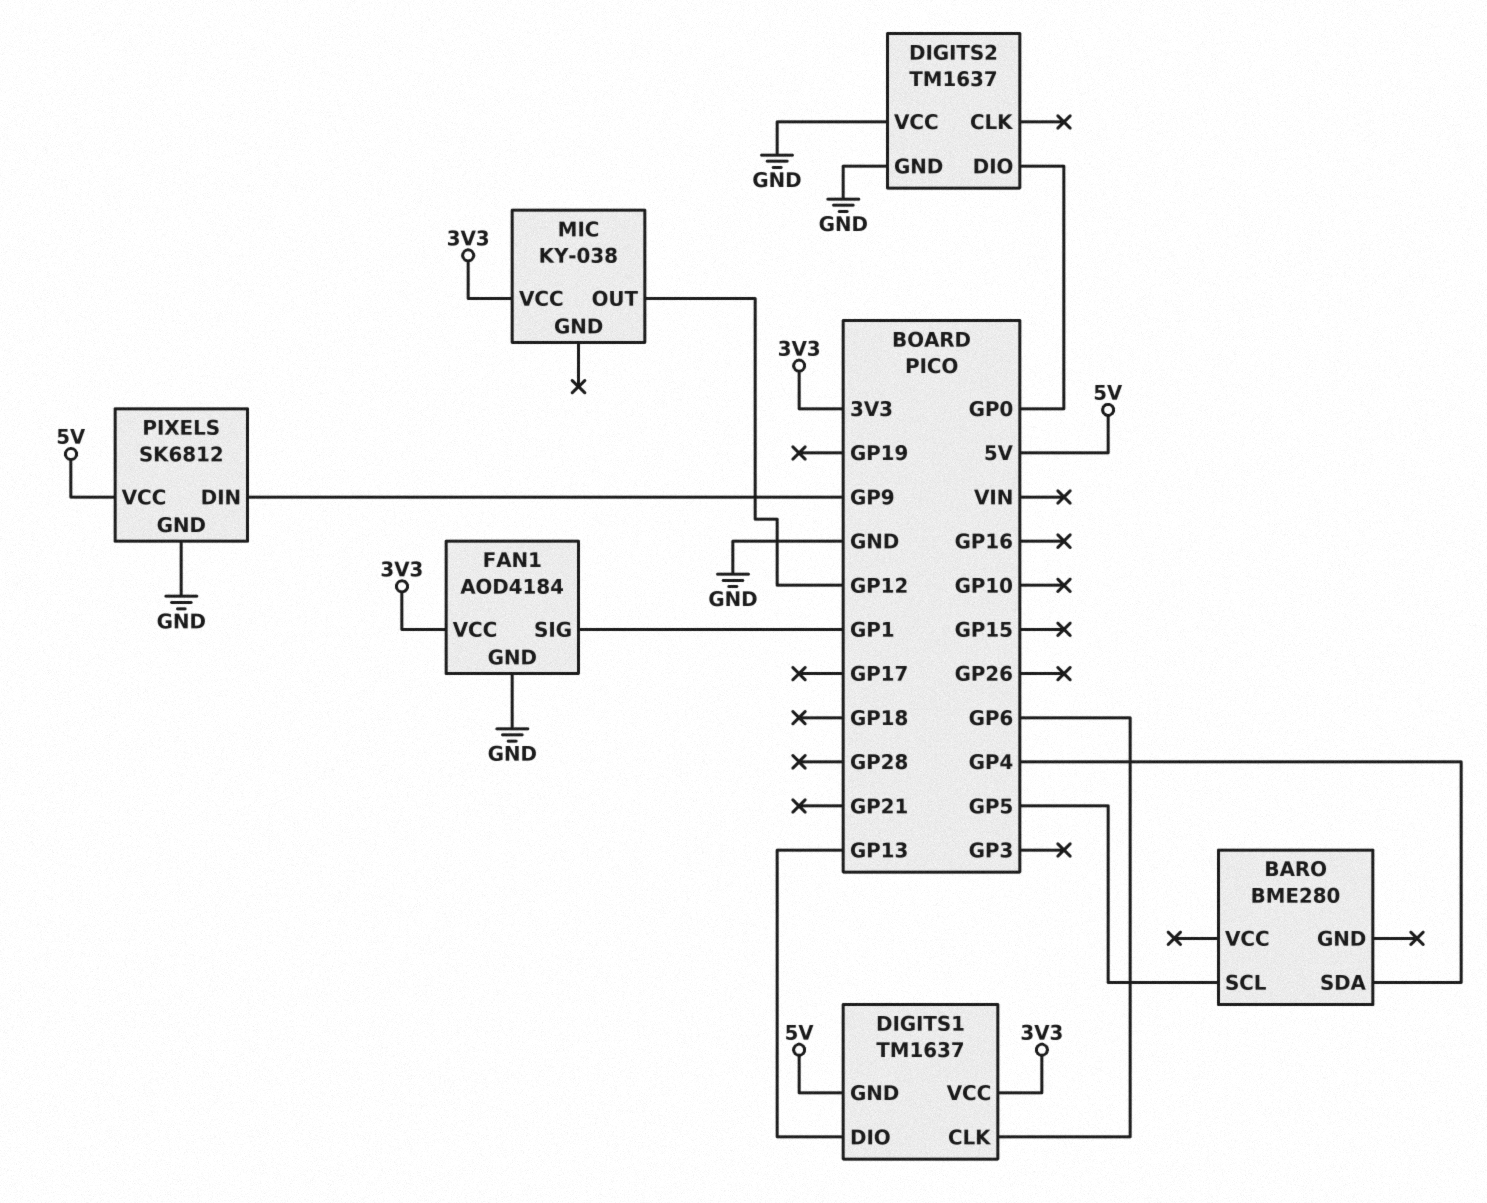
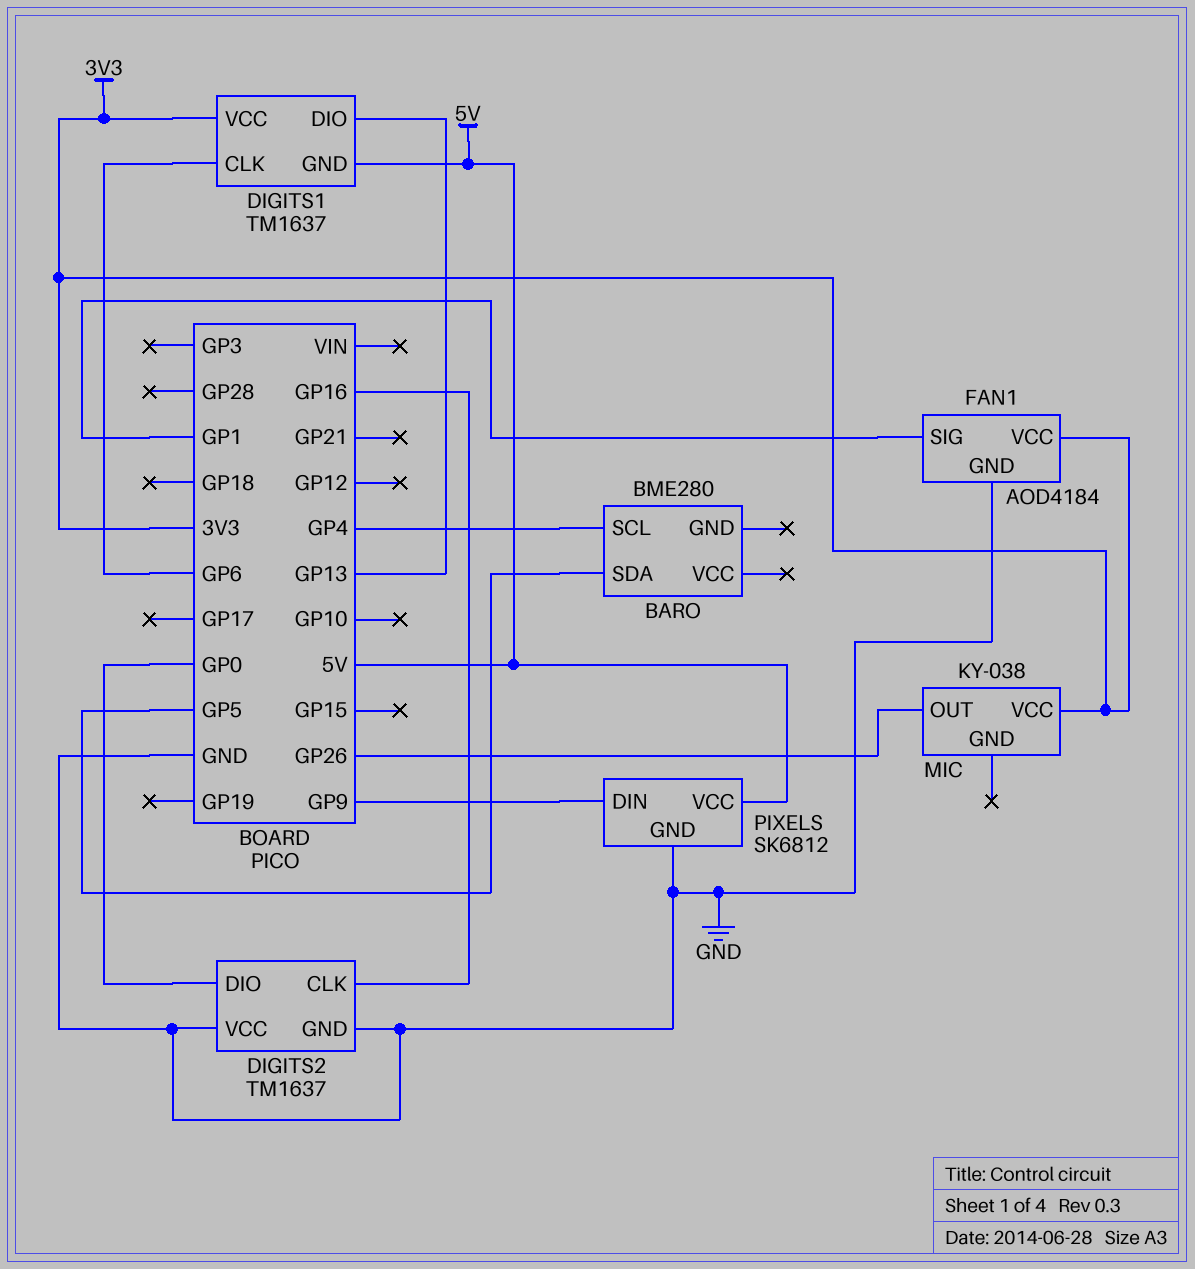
BARO pin SCL: GP5 -> GP4
BARO pin SDA: GP4 -> GP5
DIGITS2 pin CLK: none -> GP16
MIC pin OUT: GP12 -> GP26

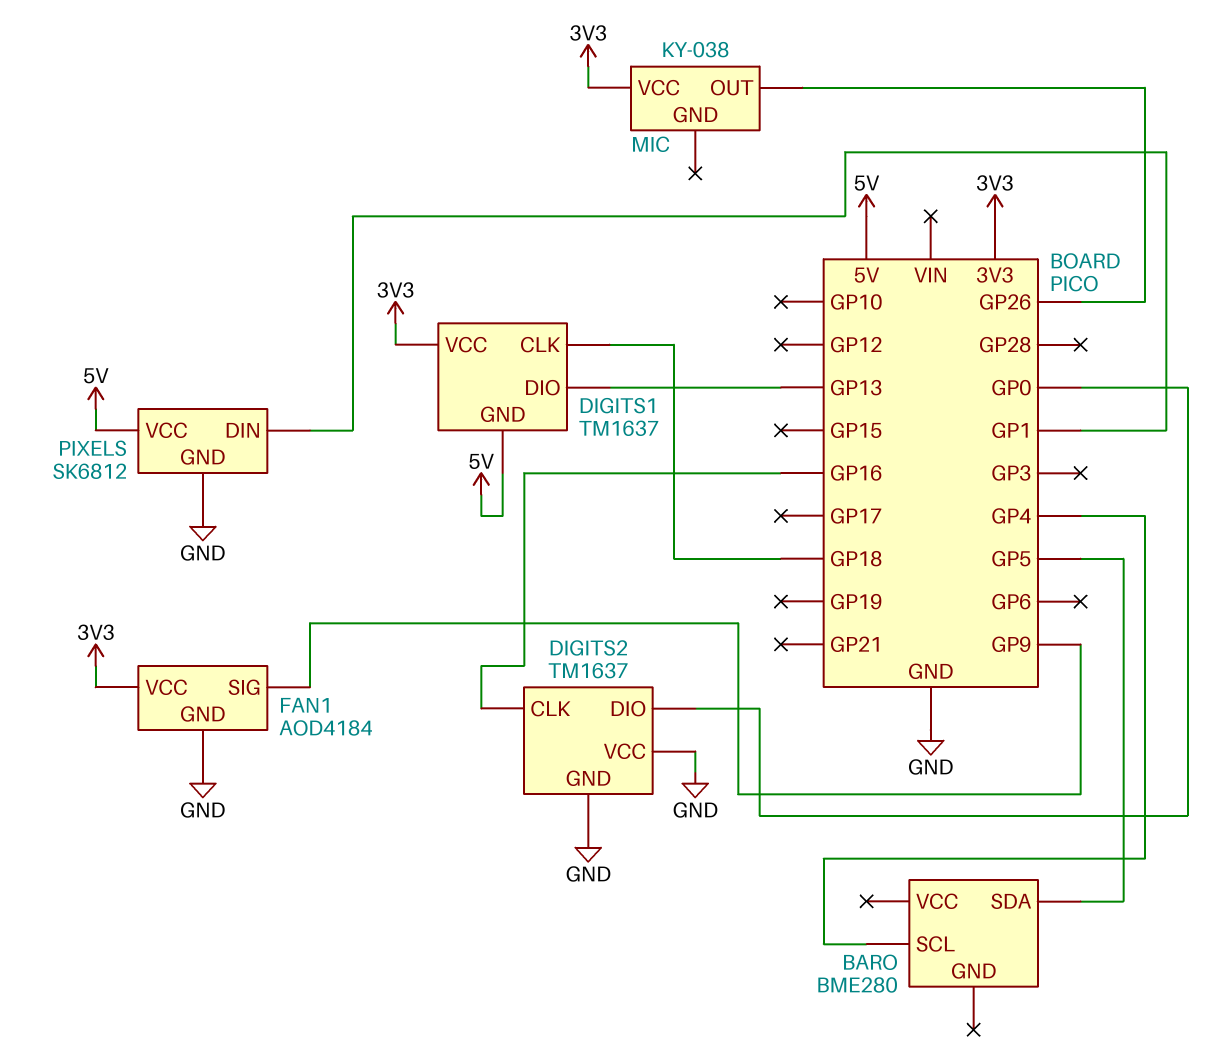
DIGITS1 pin CLK: GP6 -> GP18
FAN1 pin SIG: GP1 -> GP9
PIXELS pin DIN: GP9 -> GP1

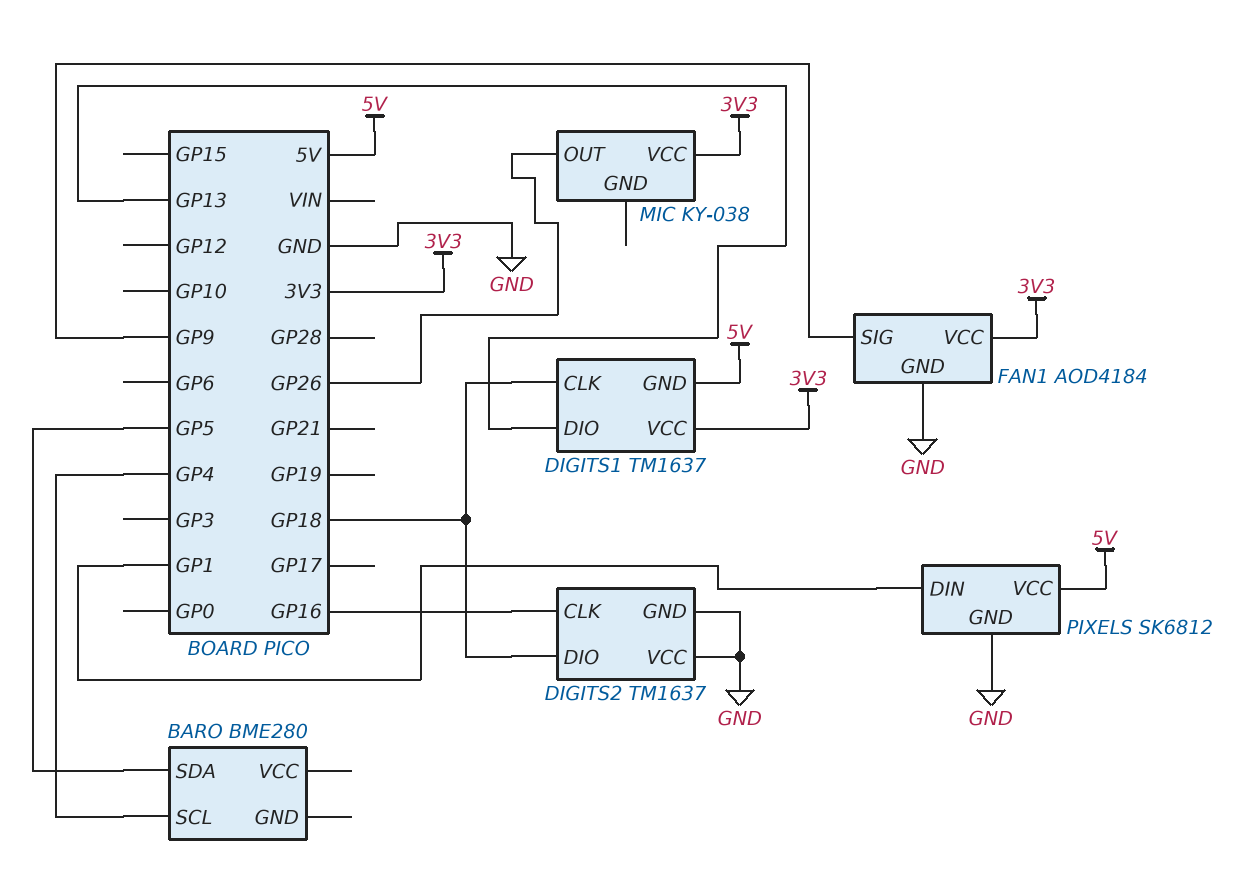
DIGITS2 pin DIO: GP0 -> GP18

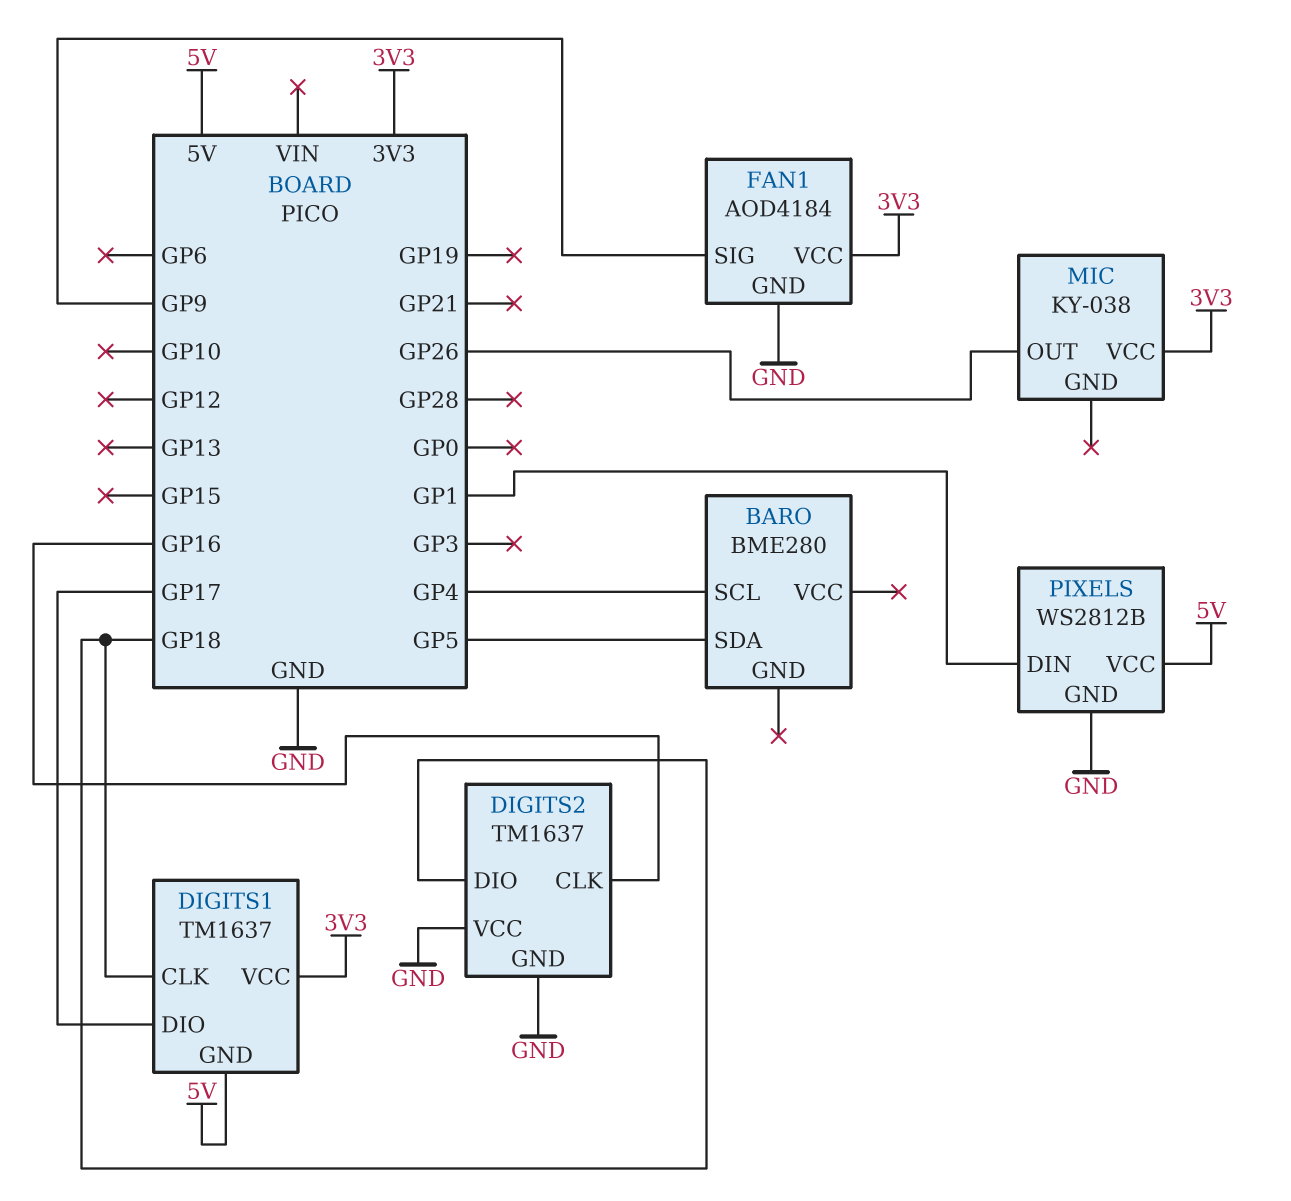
DIGITS1 pin DIO: GP13 -> GP17
PIXELS: SK6812 -> WS2812B

